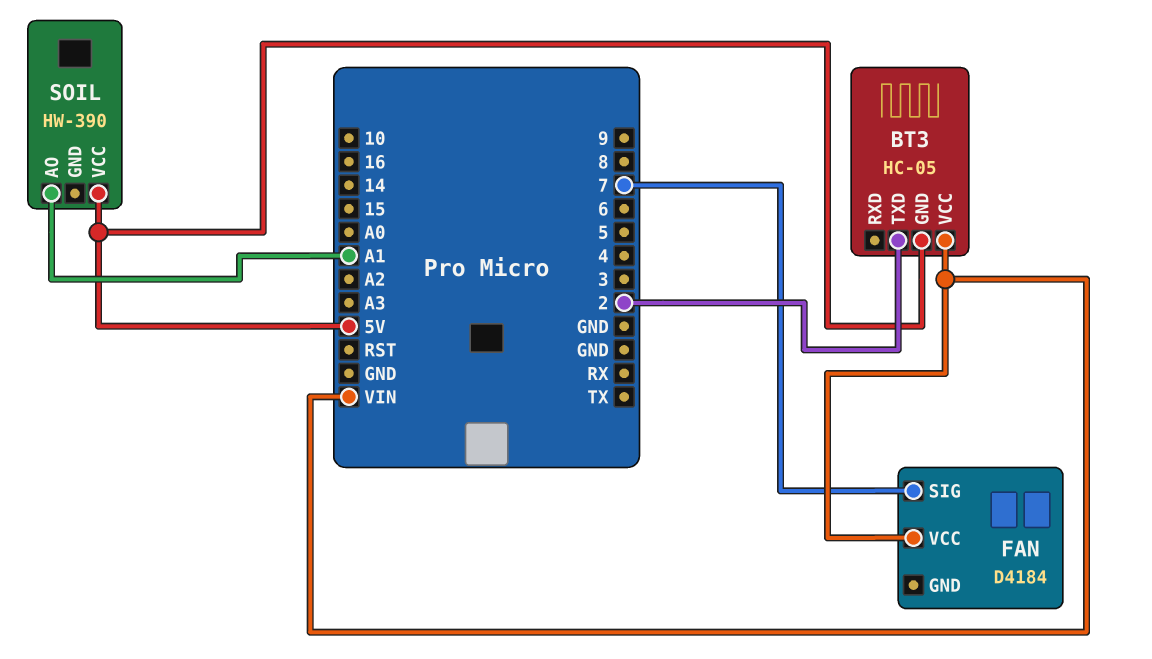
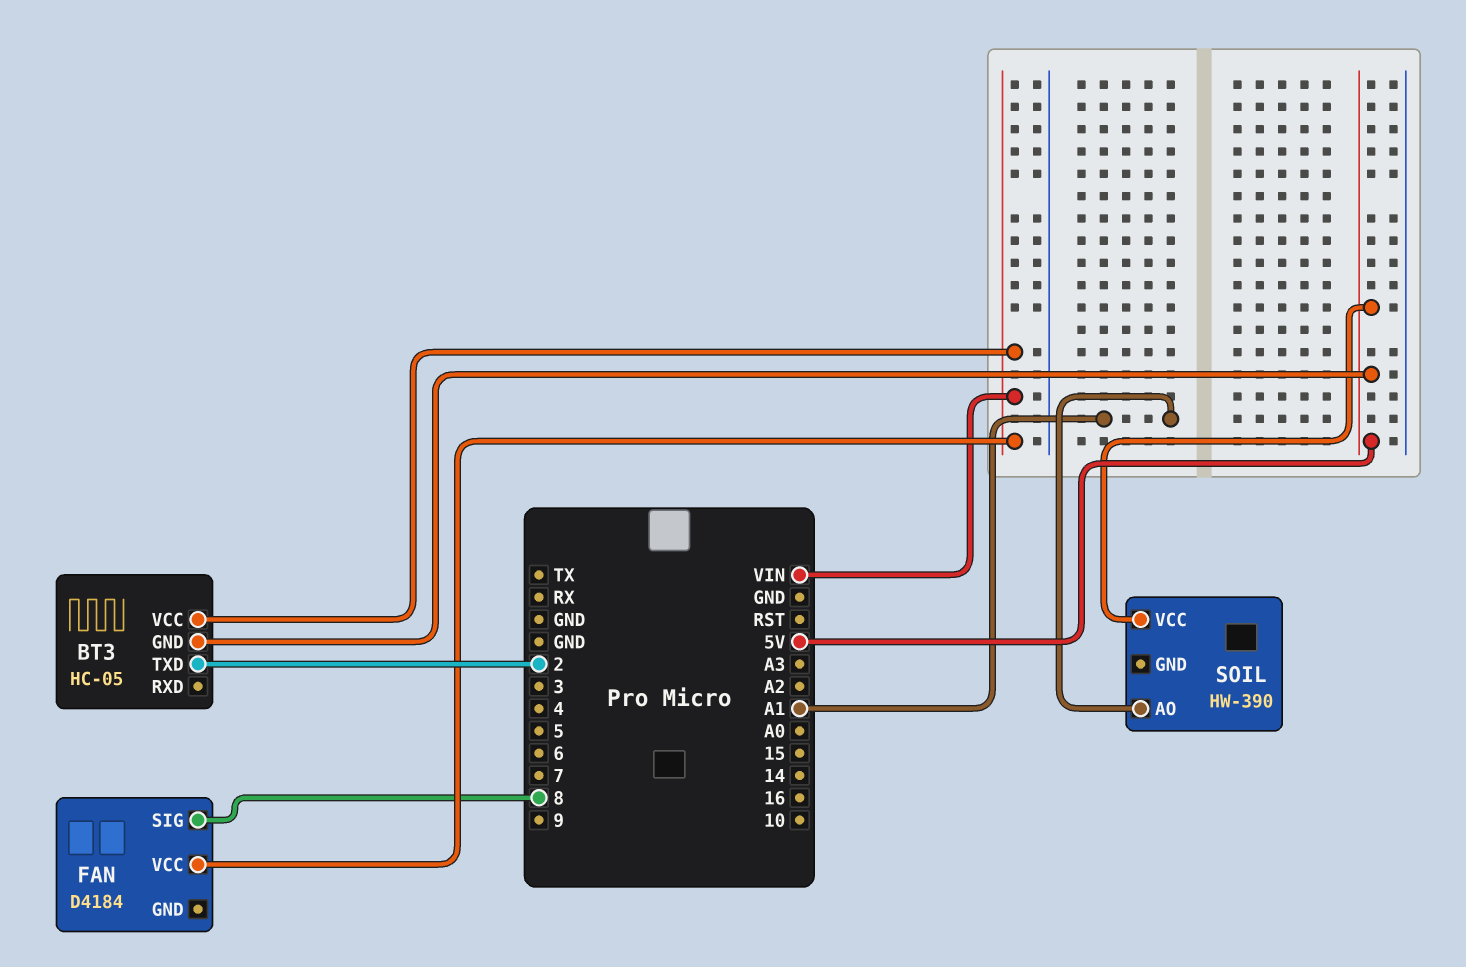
FAN pin SIG: 7 -> 8

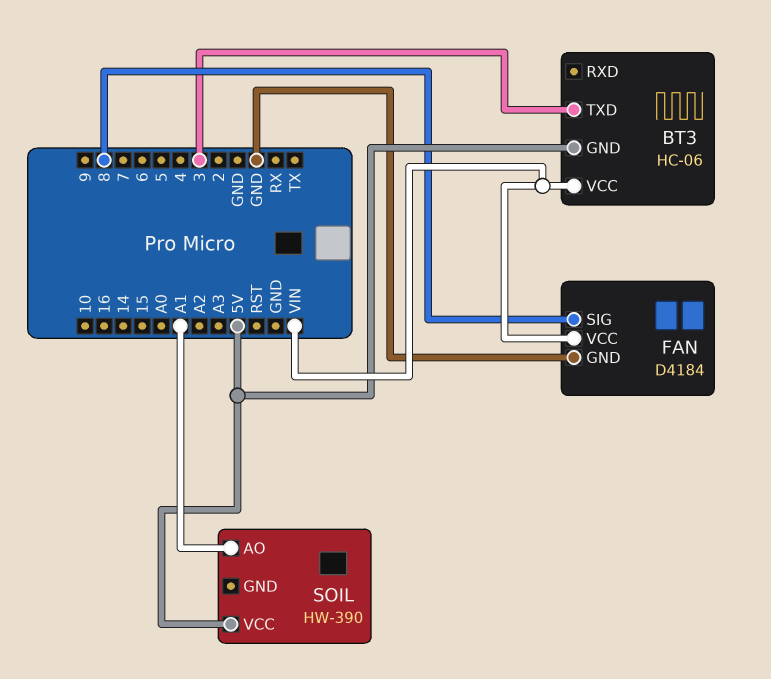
BT3: HC-05 -> HC-06
BT3 pin TXD: 2 -> 3
FAN pin GND: none -> GND

